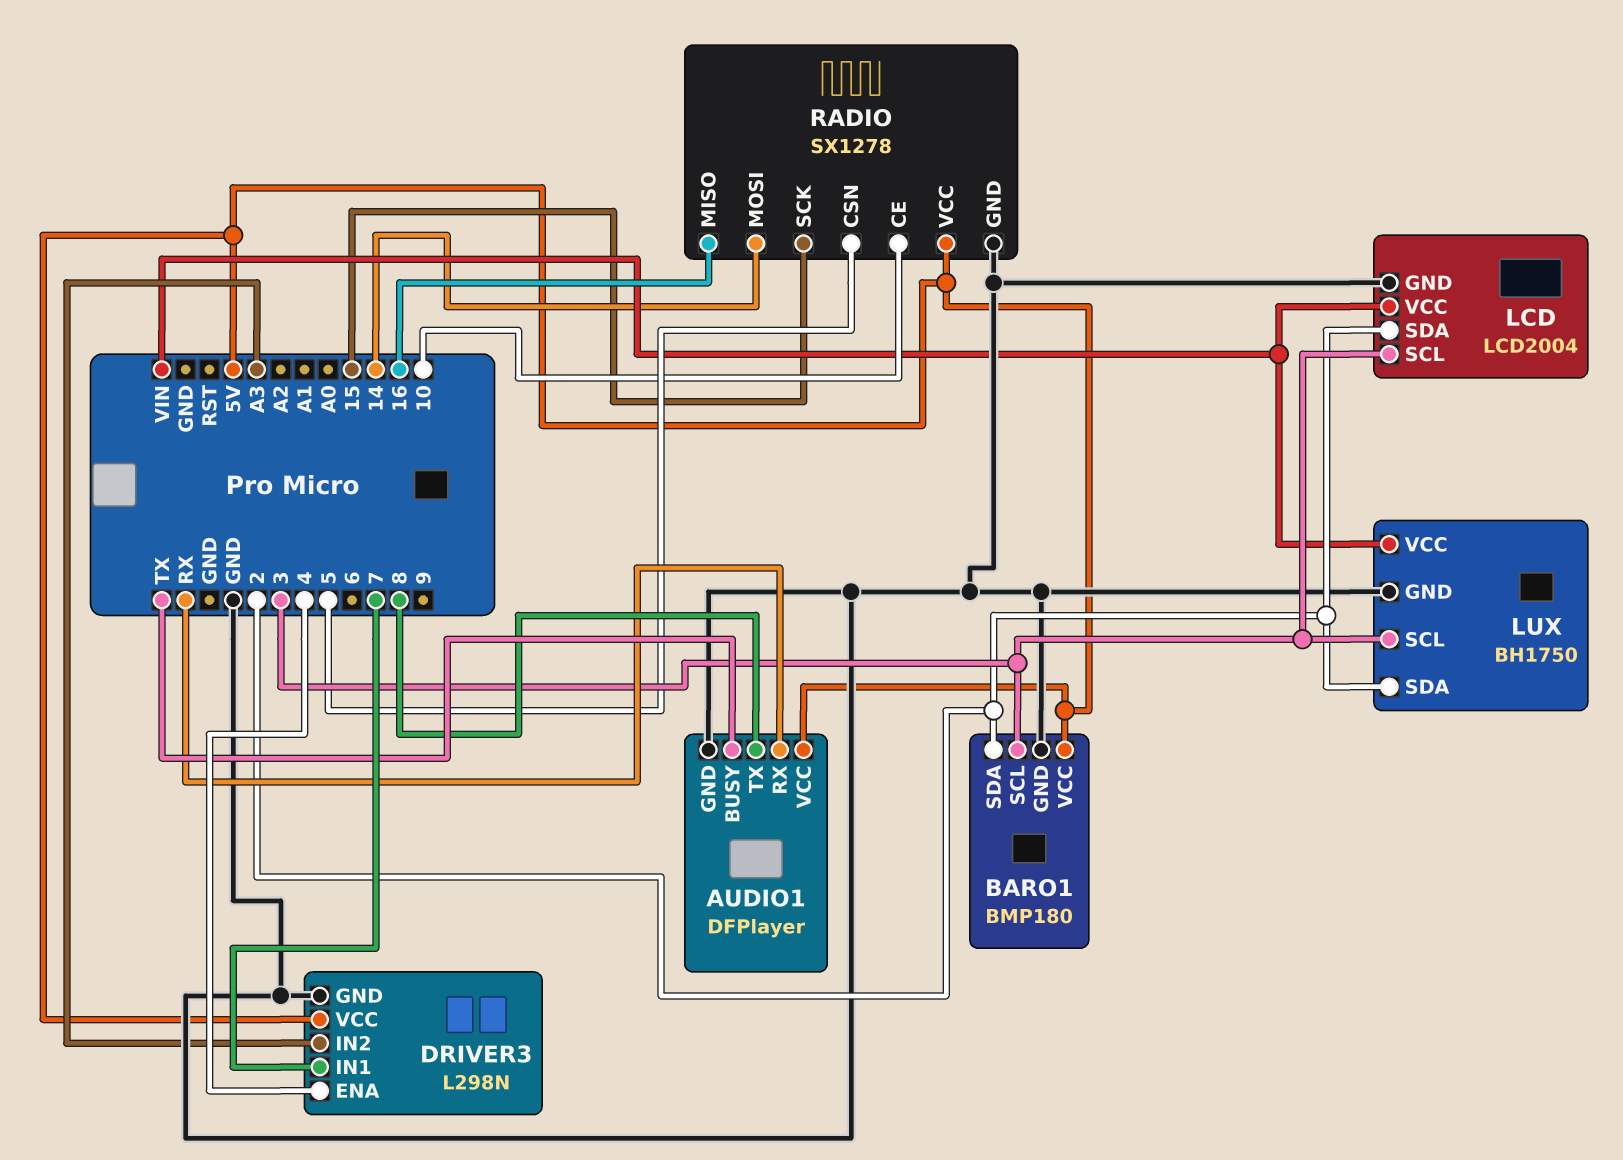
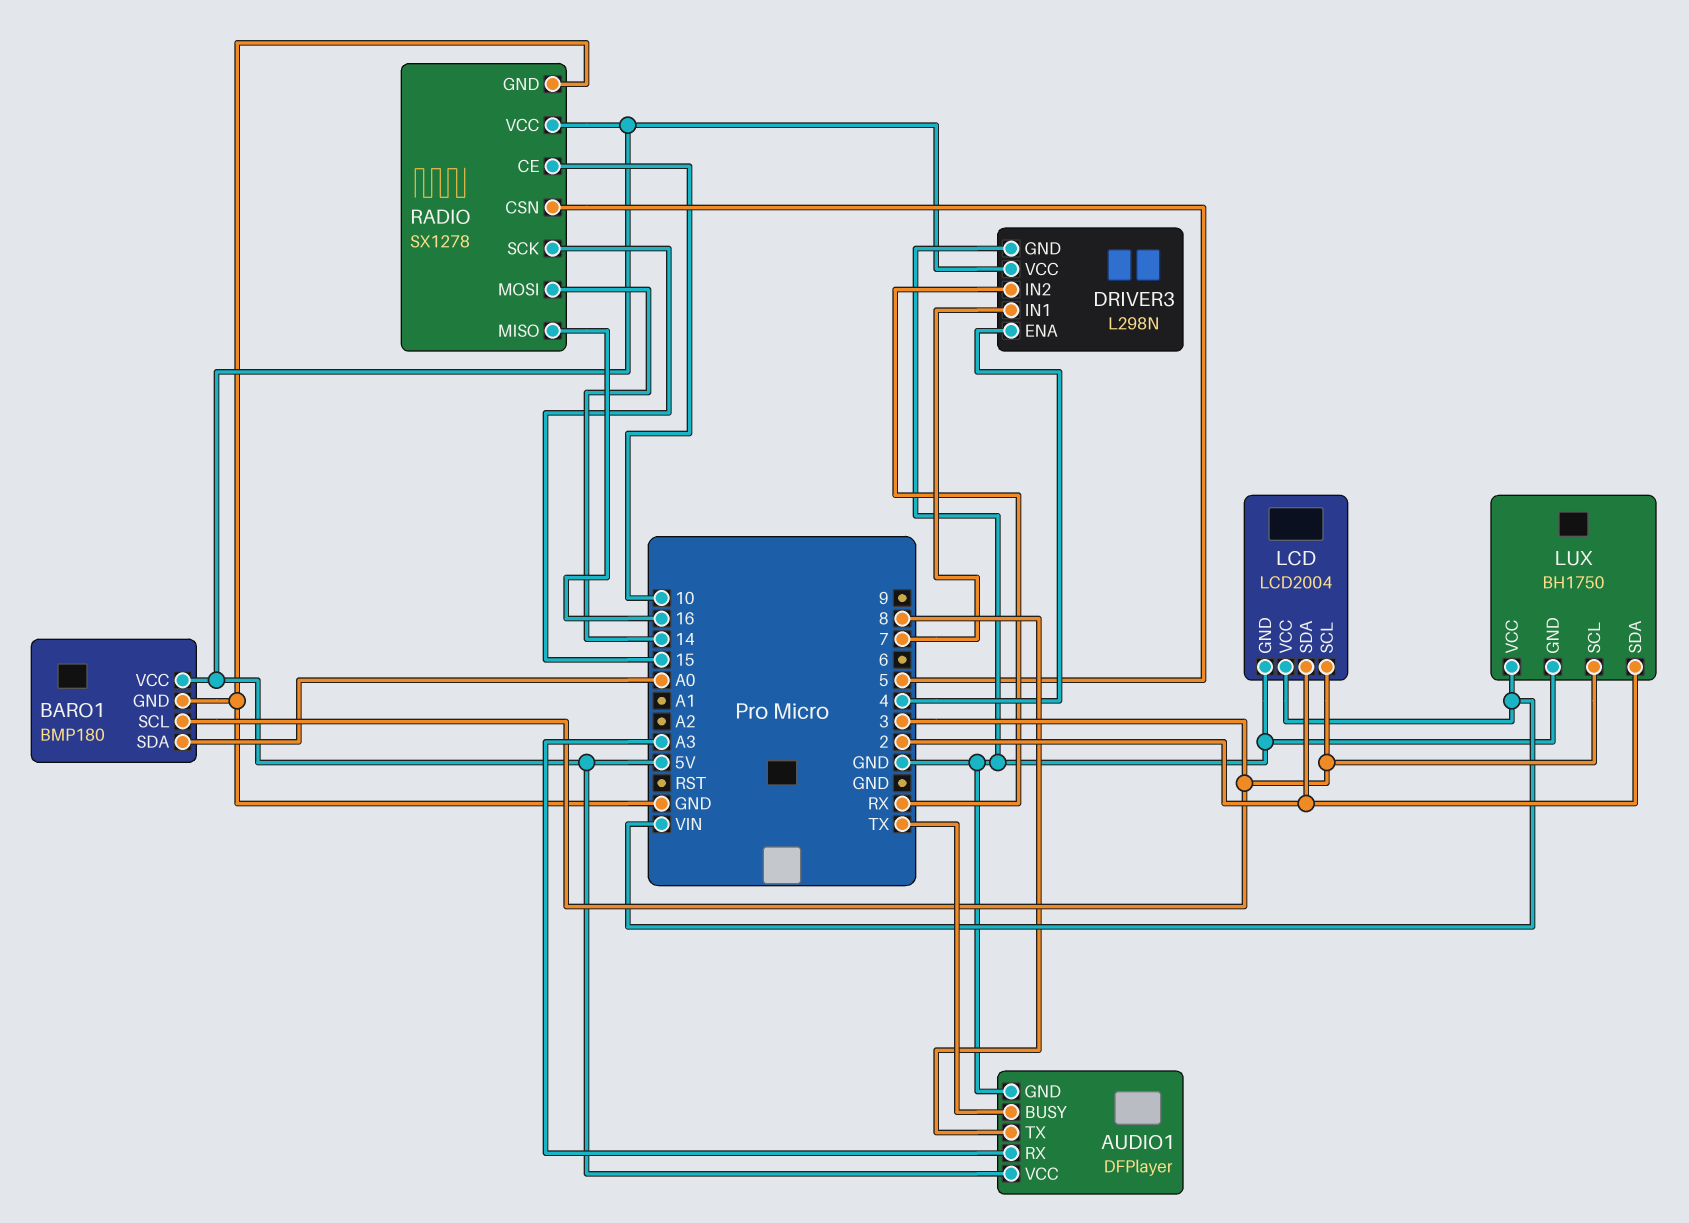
AUDIO1 pin RX: RX -> A3
BARO1 pin SDA: 2 -> A0
DRIVER3 pin IN2: A3 -> RX

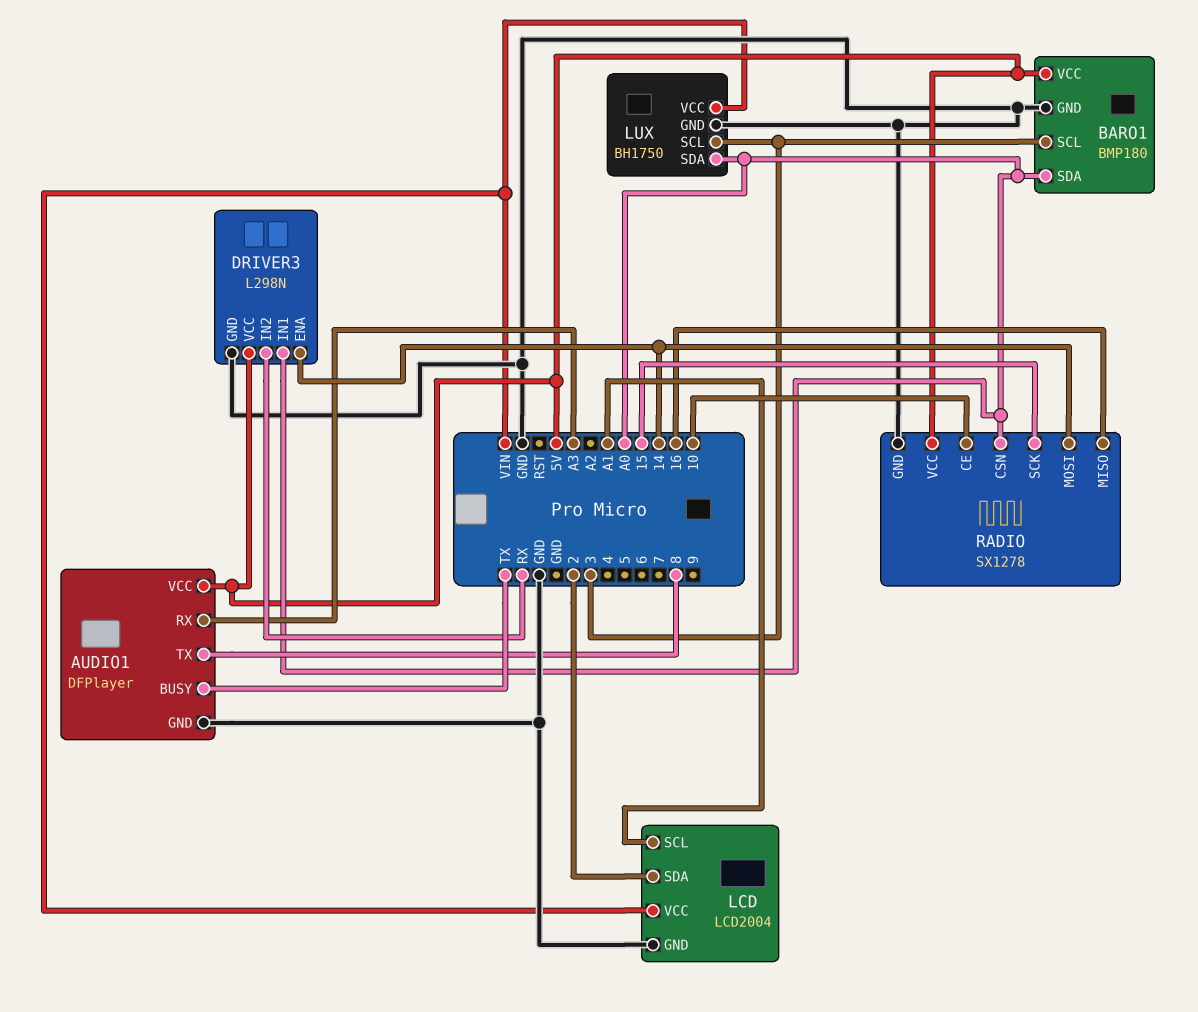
DRIVER3 pin ENA: 4 -> 14
DRIVER3 pin IN1: 7 -> A0
LCD pin SCL: 3 -> A1
LUX pin SDA: 2 -> A0
RADIO pin CSN: 5 -> A0

